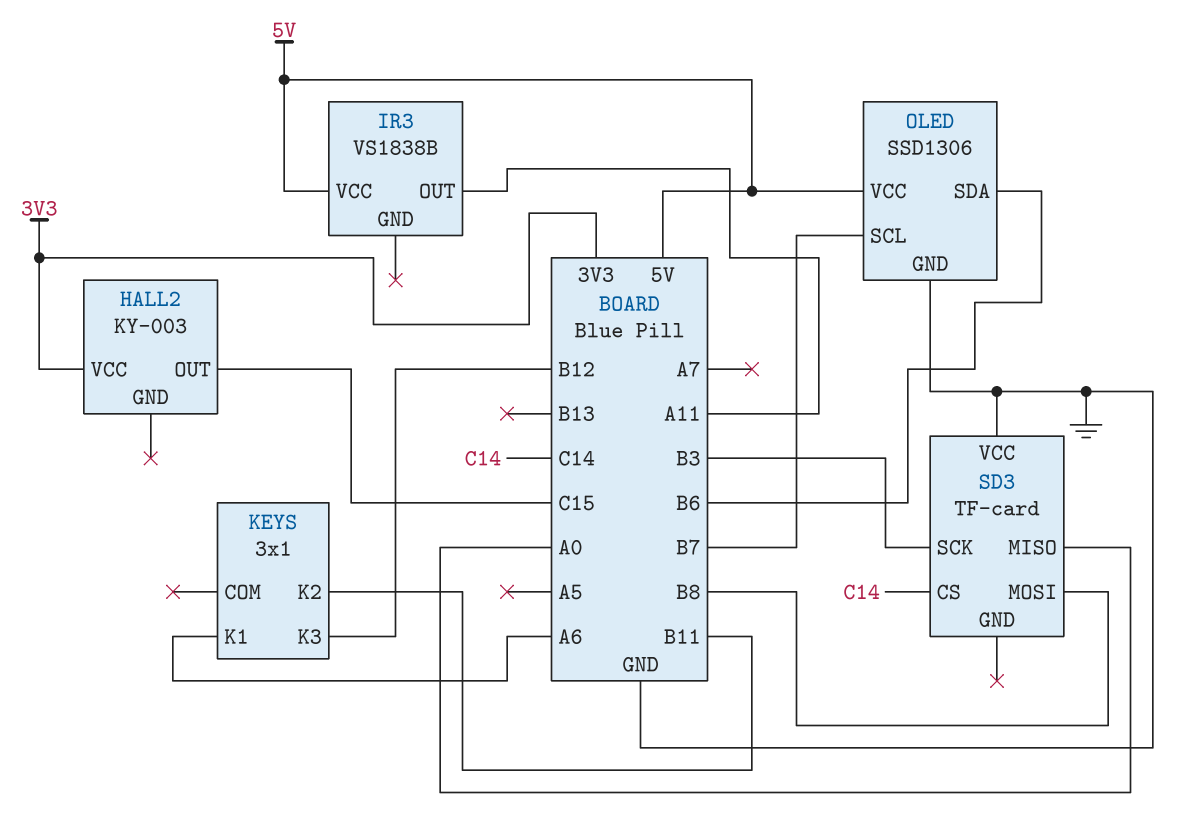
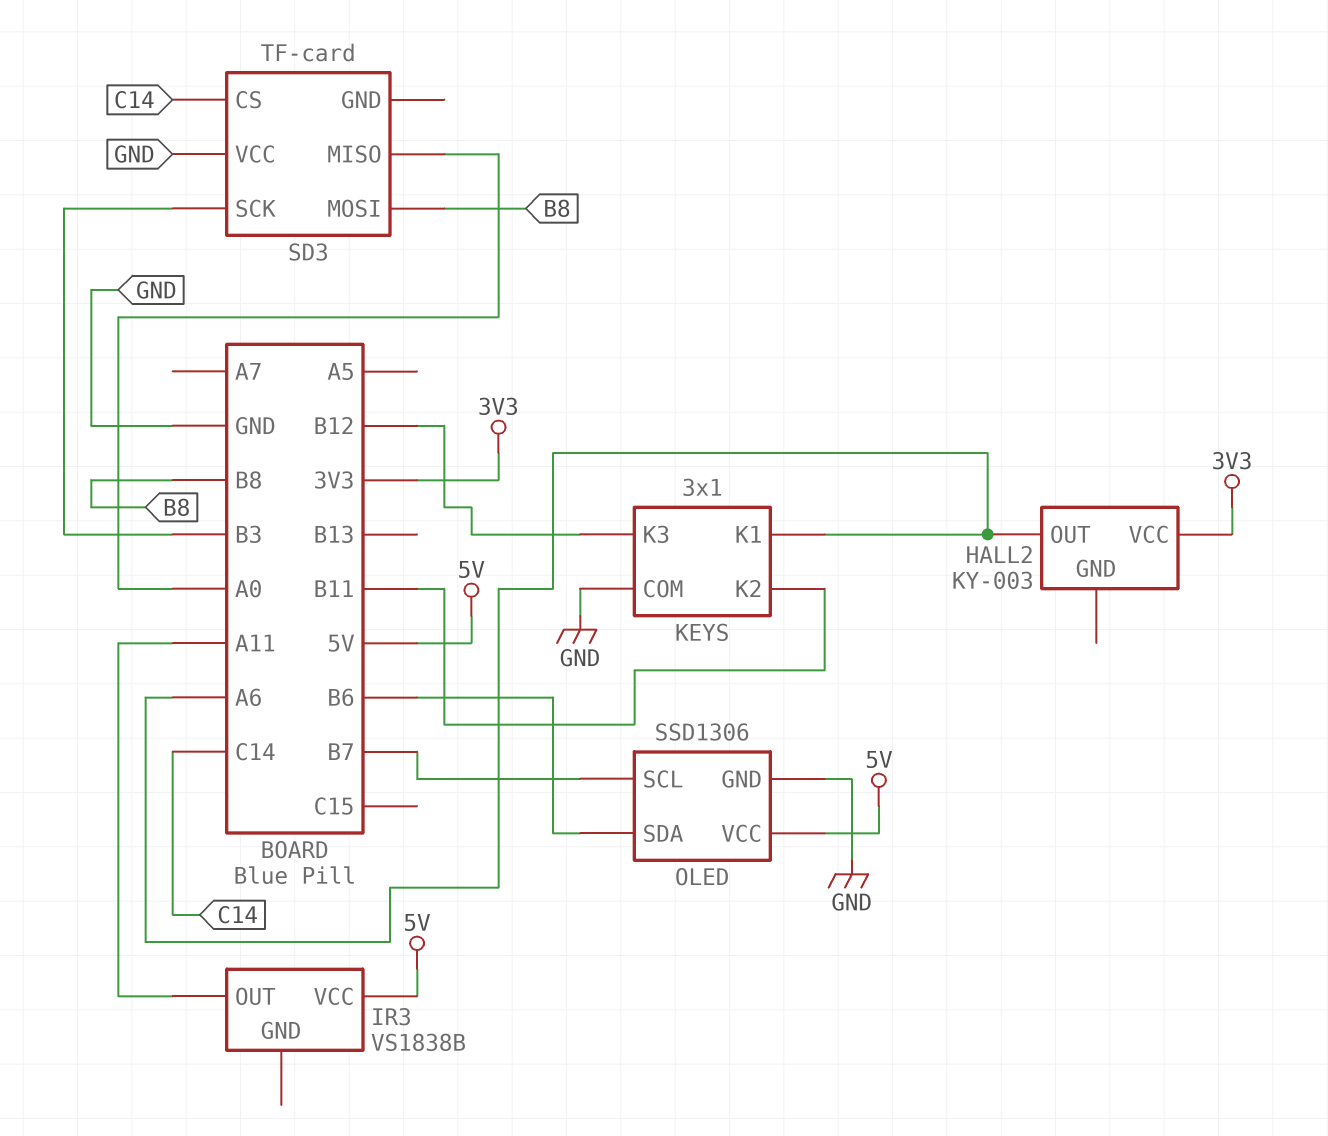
HALL2 pin OUT: C15 -> A6
KEYS pin COM: none -> GND

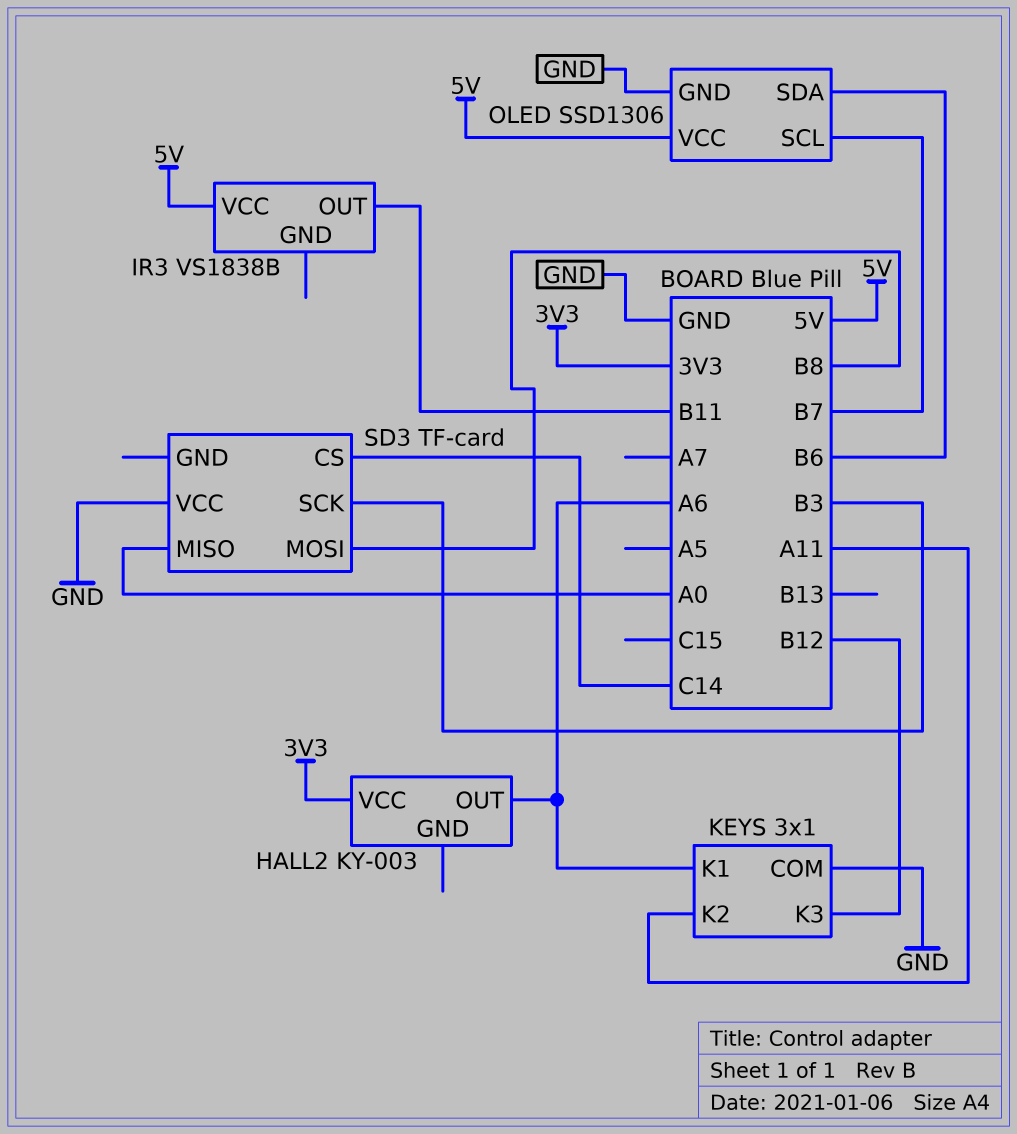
IR3 pin OUT: A11 -> B11
KEYS pin K2: B11 -> A11

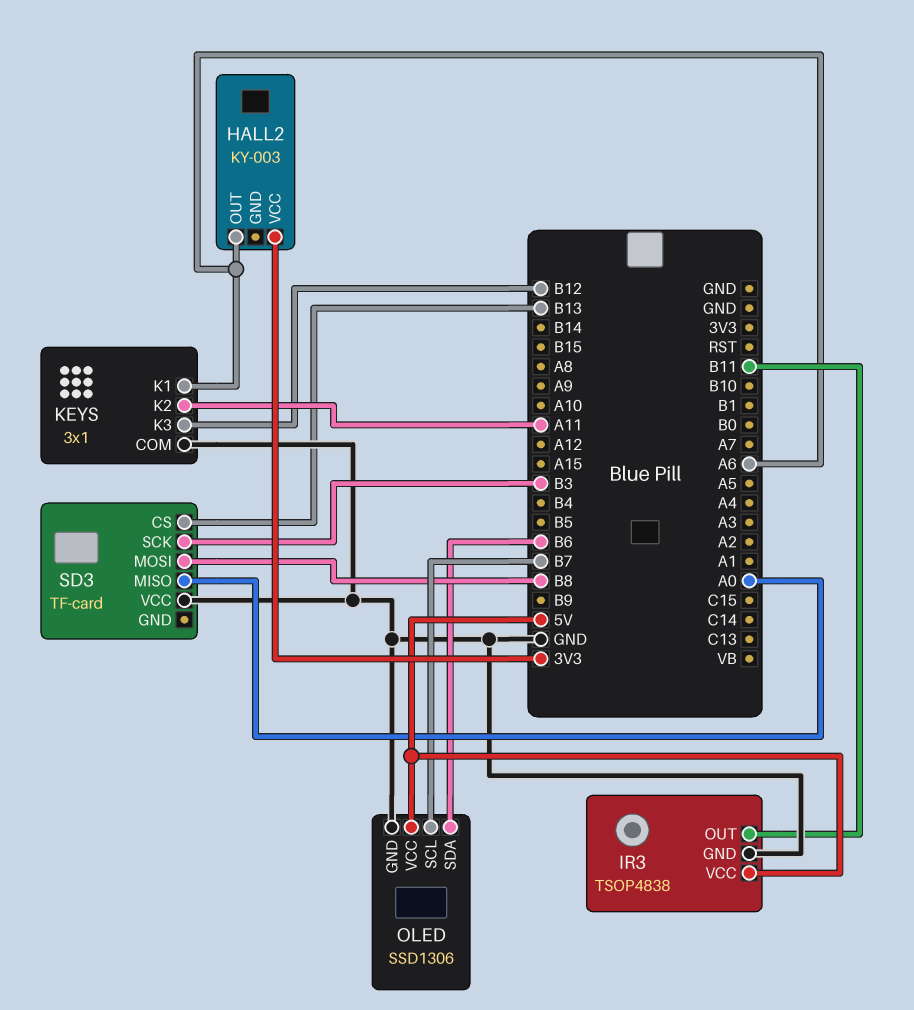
IR3: VS1838B -> TSOP4838
IR3 pin GND: none -> GND
SD3 pin CS: C14 -> B13

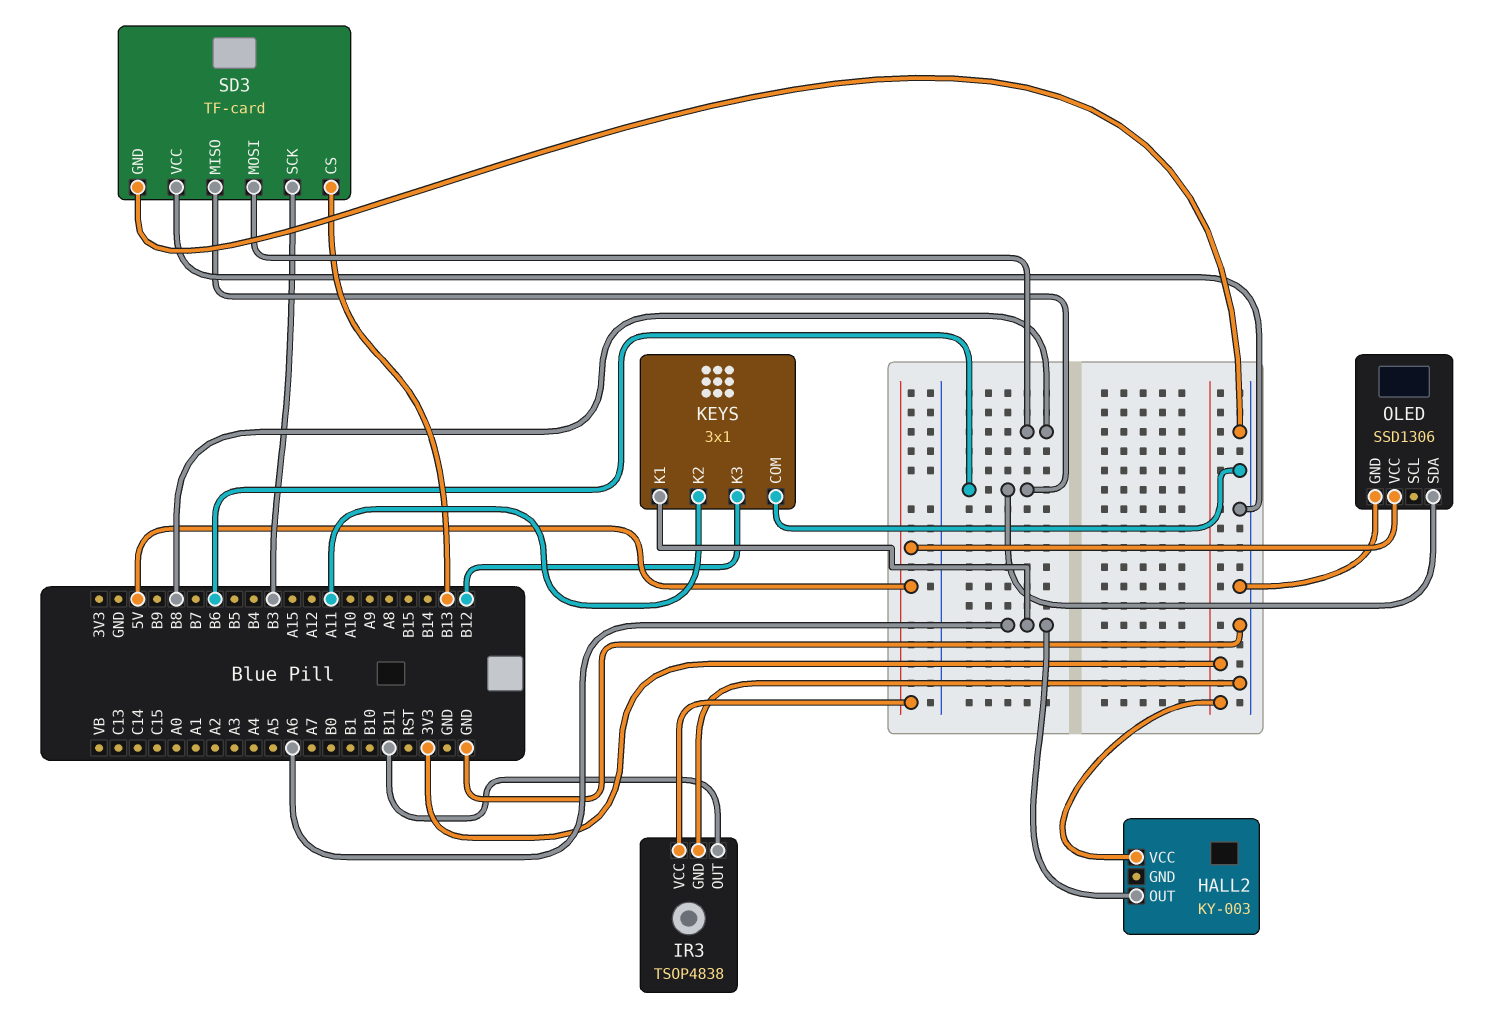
OLED pin SCL: B7 -> none
SD3 pin GND: none -> GND
SD3 pin MISO: A0 -> B6

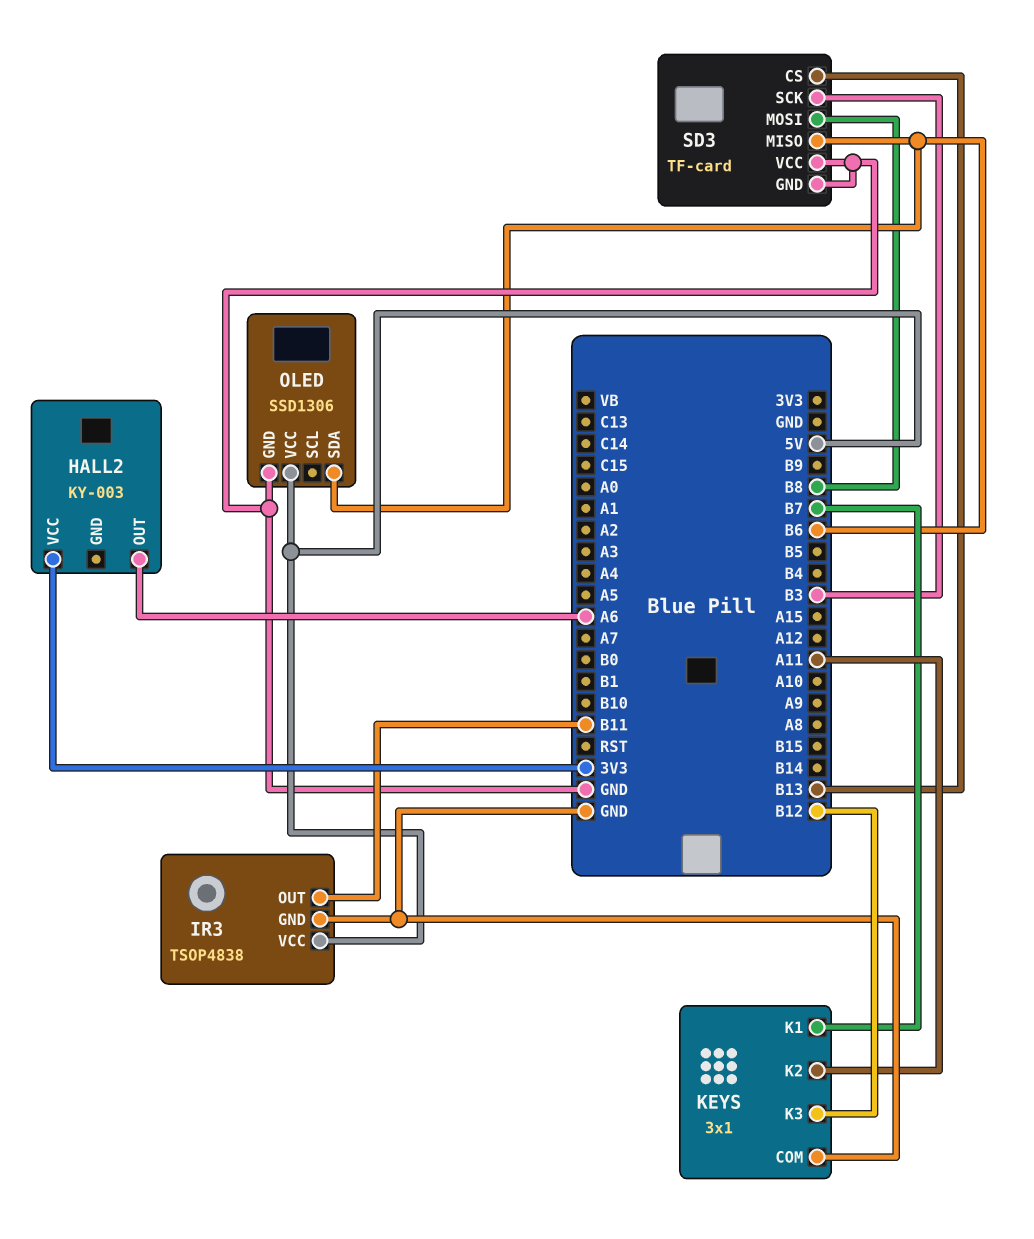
KEYS pin K1: A6 -> B7

